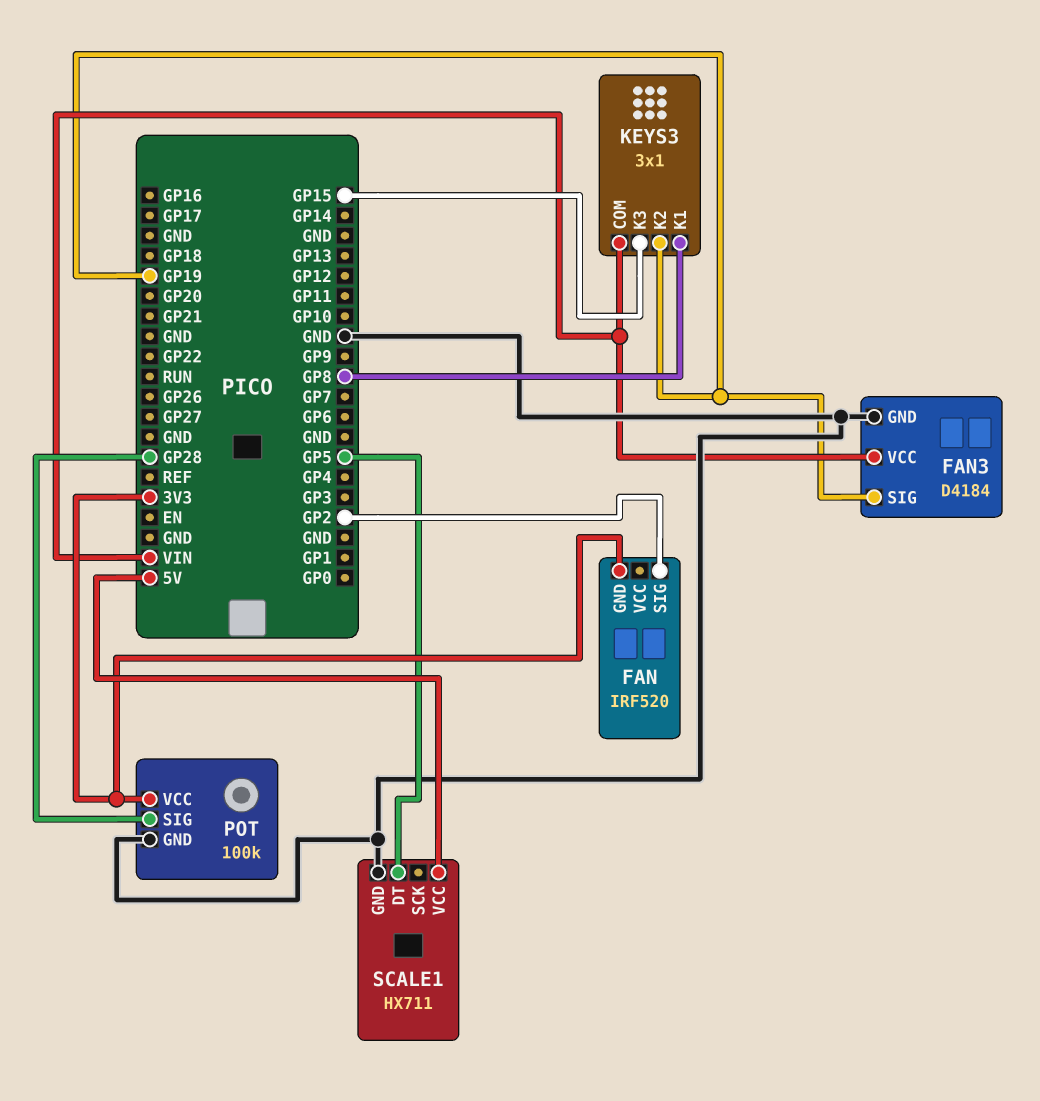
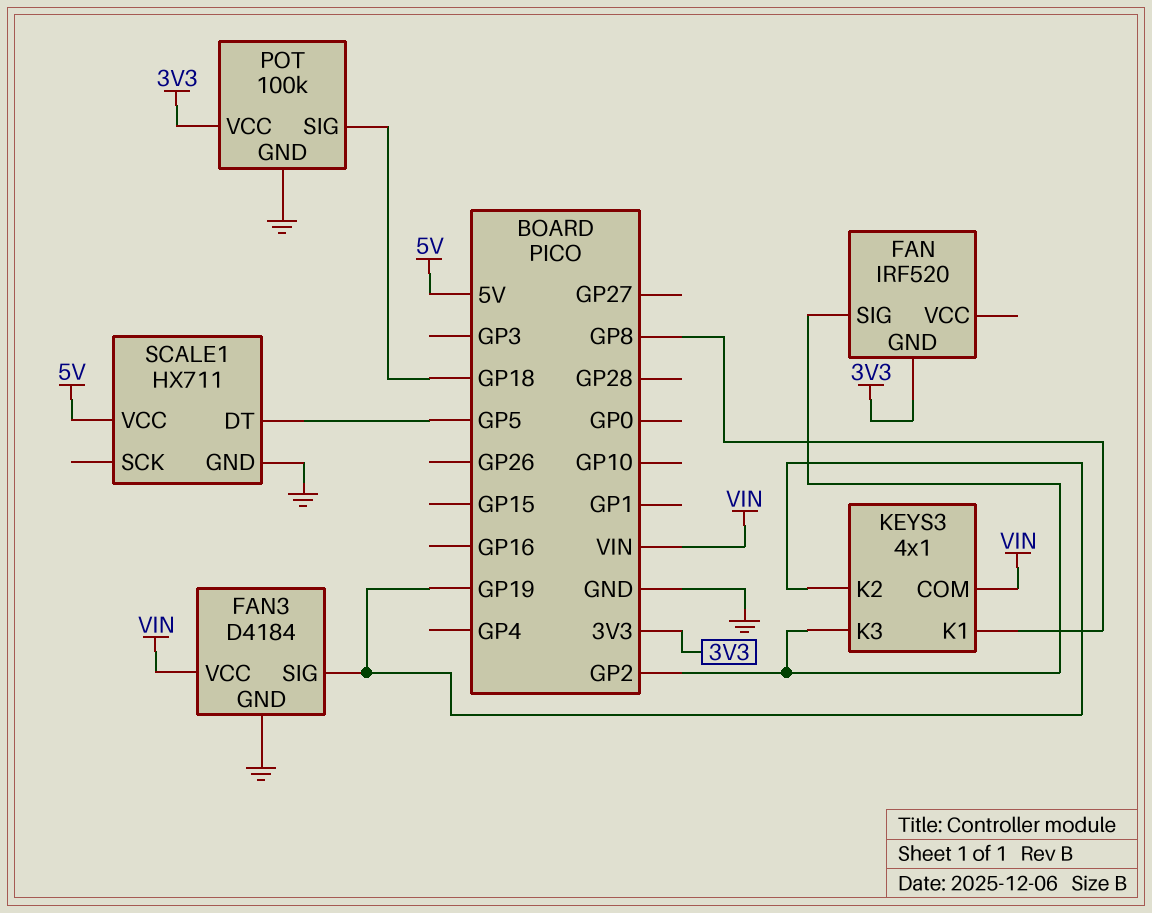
KEYS3: 3x1 -> 4x1
KEYS3 pin K3: GP15 -> GP2
POT pin SIG: GP28 -> GP18

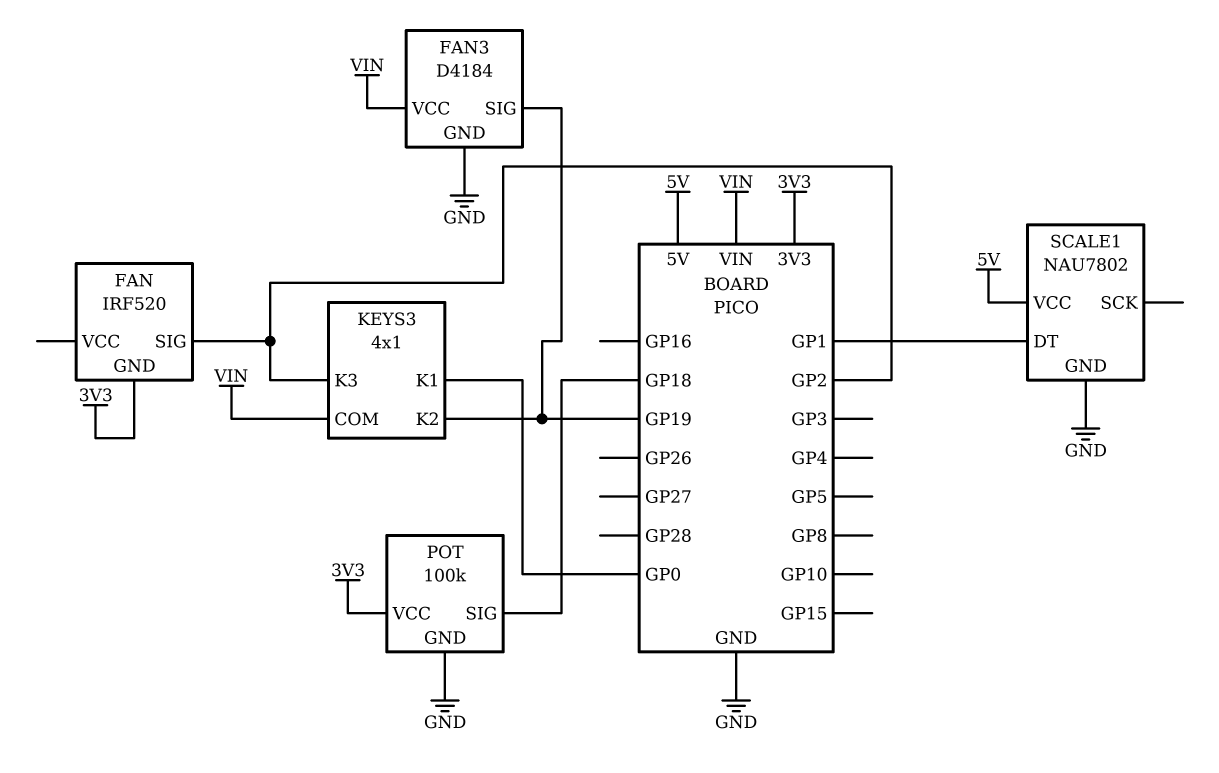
KEYS3 pin K1: GP8 -> GP0
SCALE1: HX711 -> NAU7802
SCALE1 pin DT: GP5 -> GP1

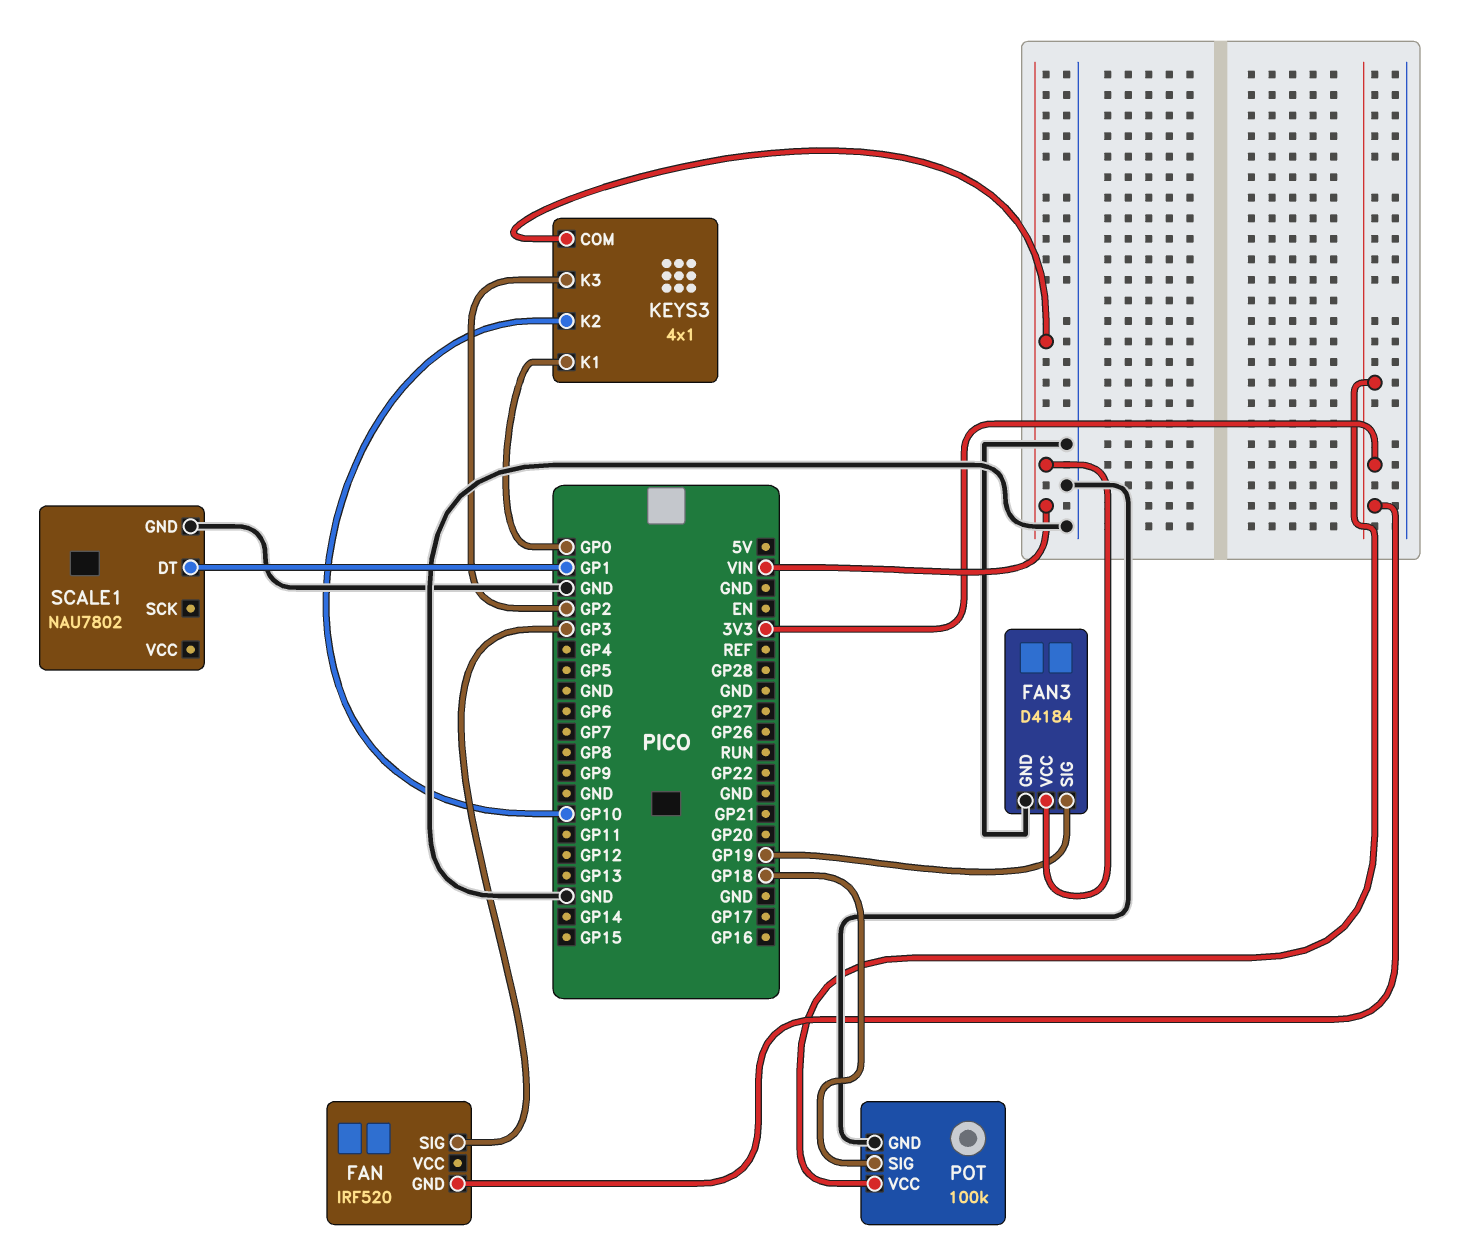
FAN pin SIG: GP2 -> GP3
KEYS3 pin K2: GP19 -> GP10
SCALE1 pin VCC: 5V -> none

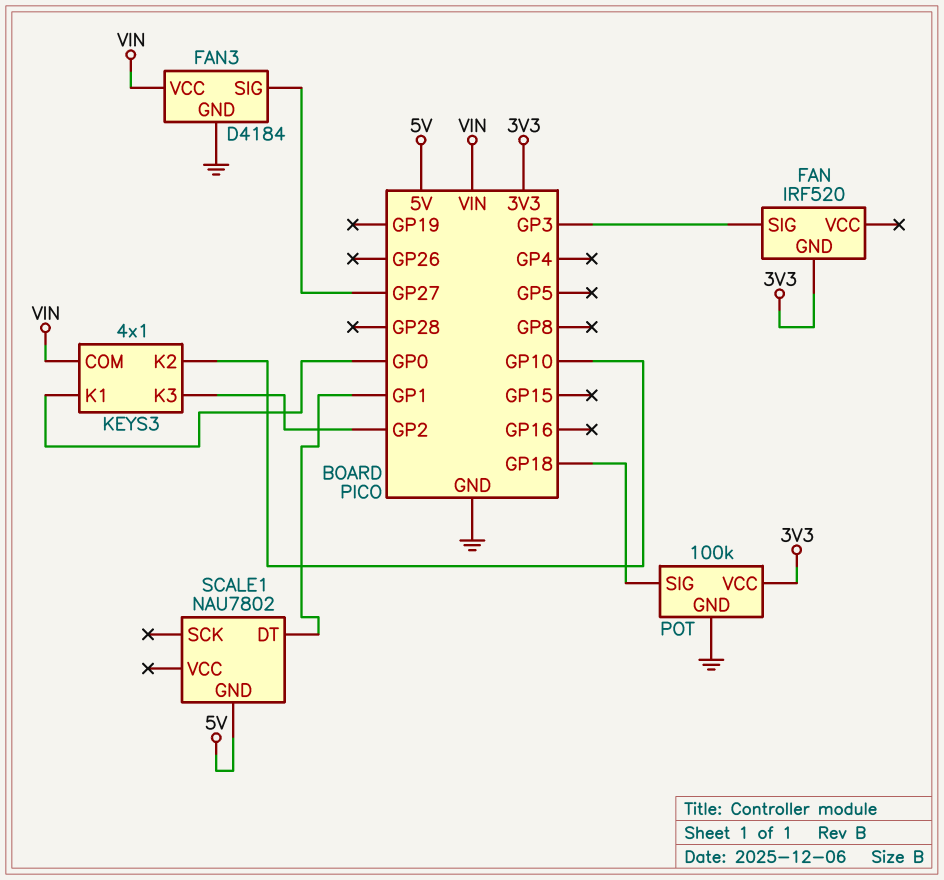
FAN3 pin SIG: GP19 -> GP27
SCALE1 pin GND: GND -> 5V

